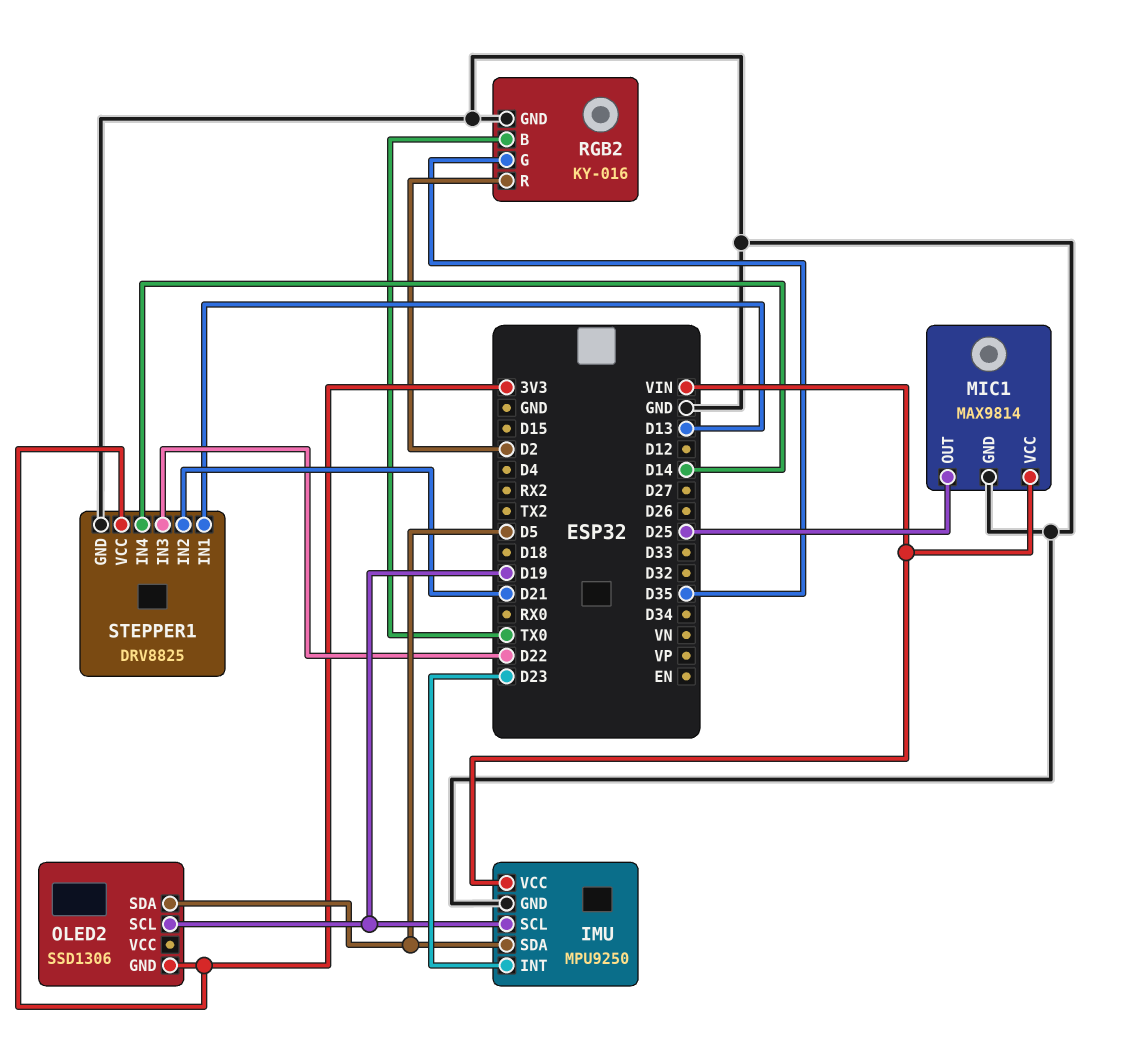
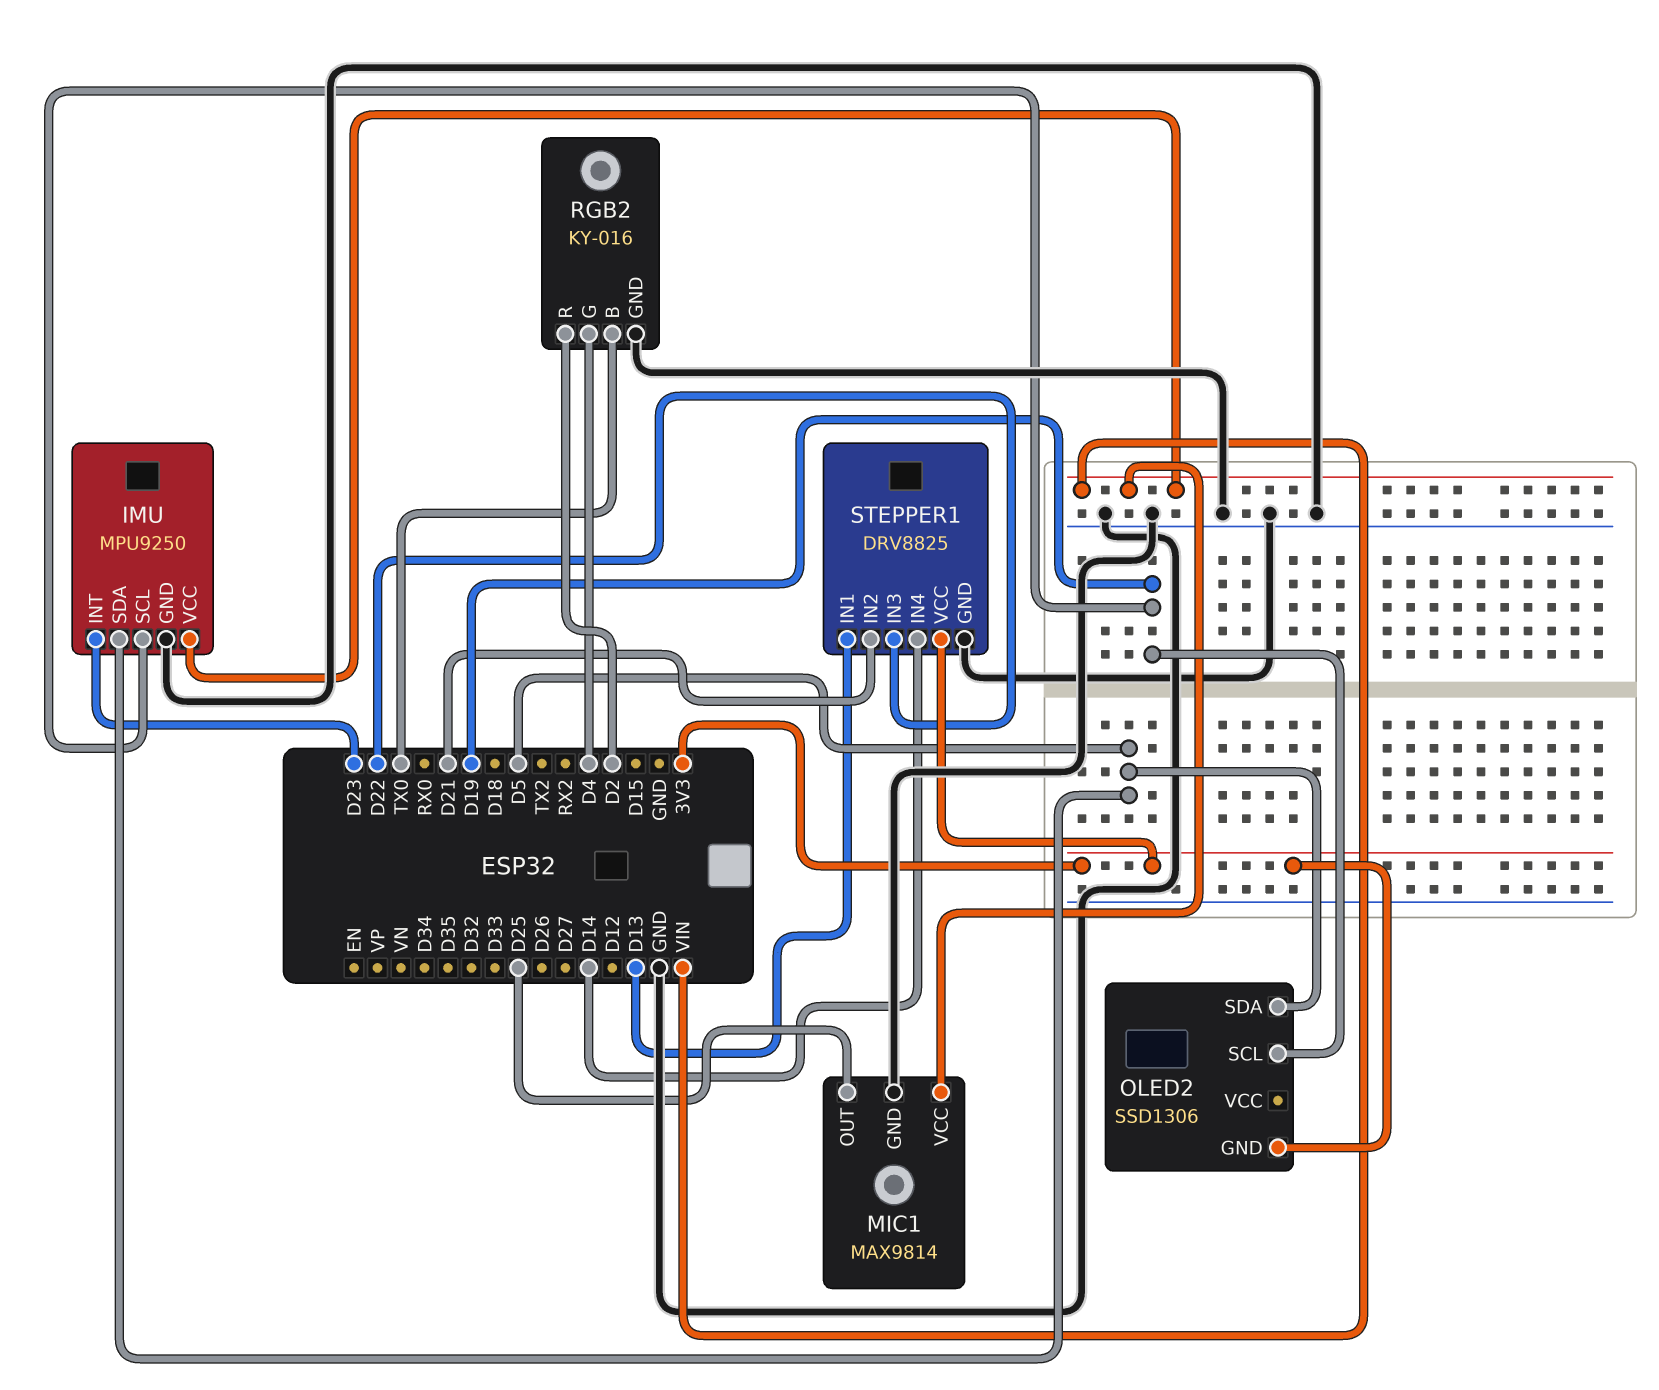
RGB2 pin G: D35 -> D4

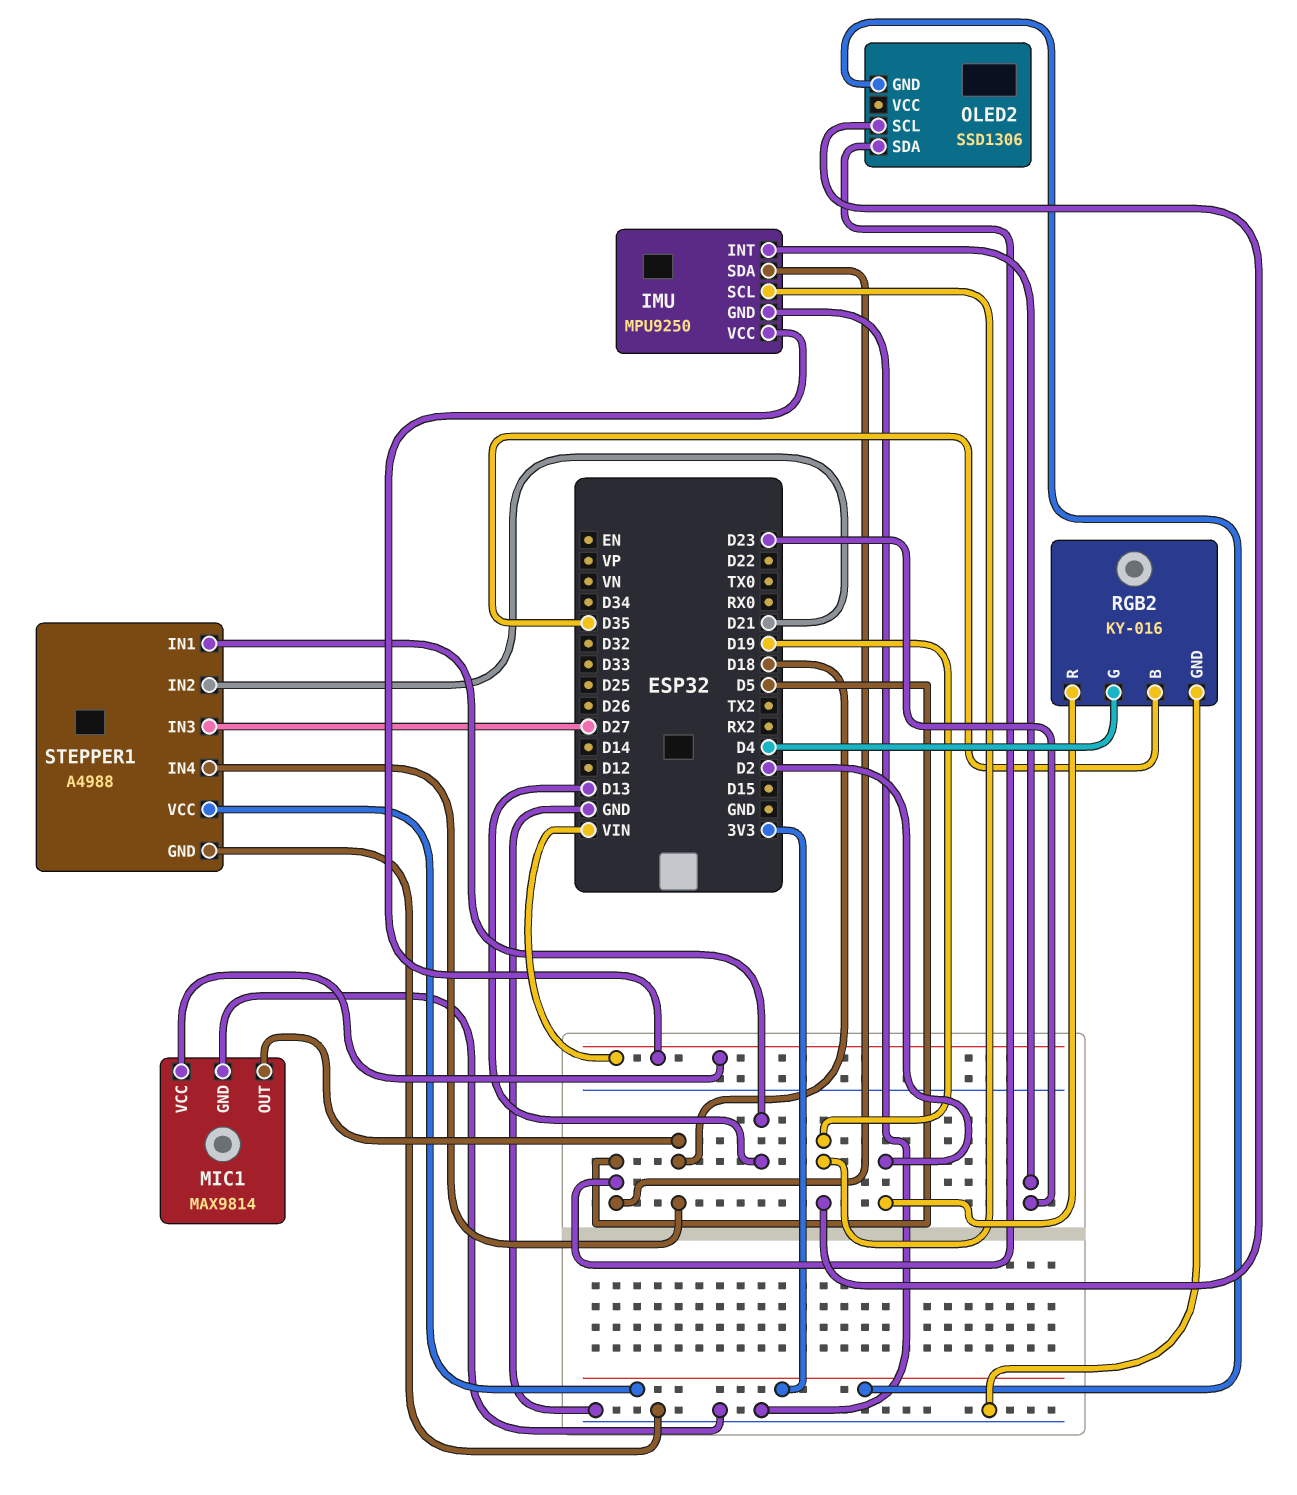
MIC1 pin OUT: D25 -> D18
RGB2 pin B: TX0 -> D35
STEPPER1: DRV8825 -> A4988
STEPPER1 pin IN3: D22 -> D27
STEPPER1 pin IN4: D14 -> D18

